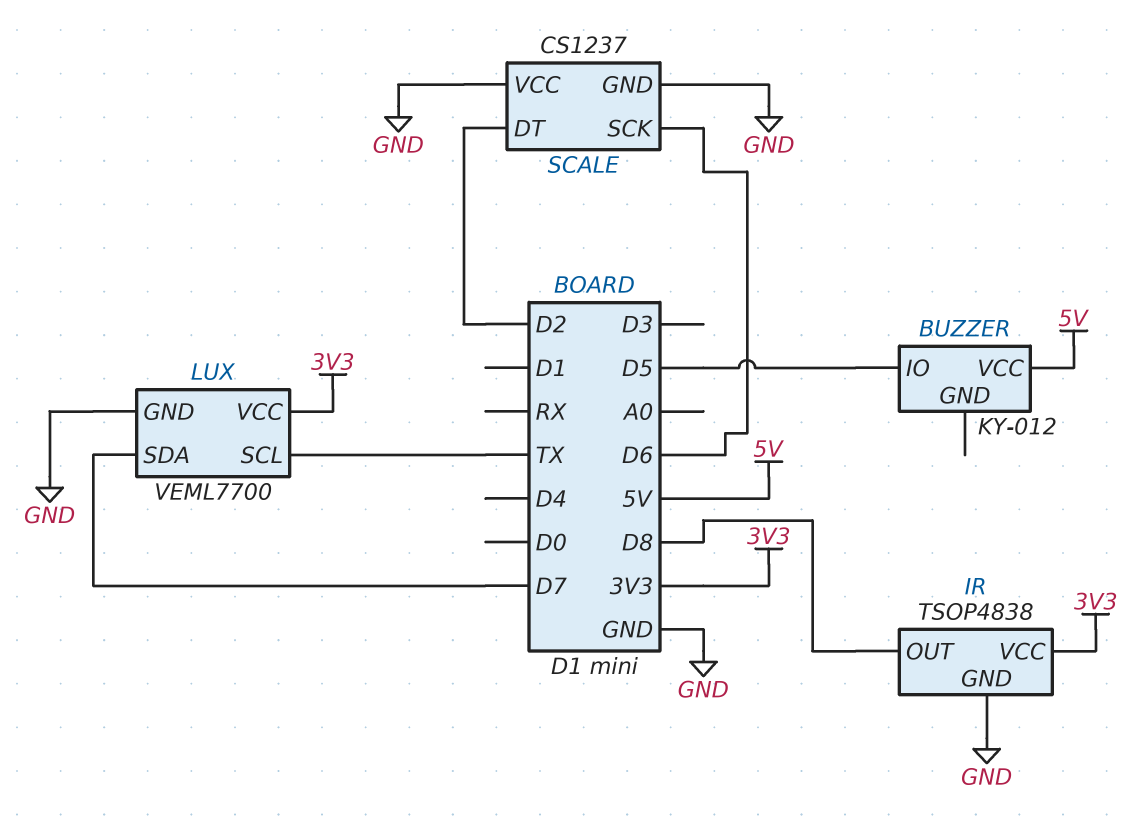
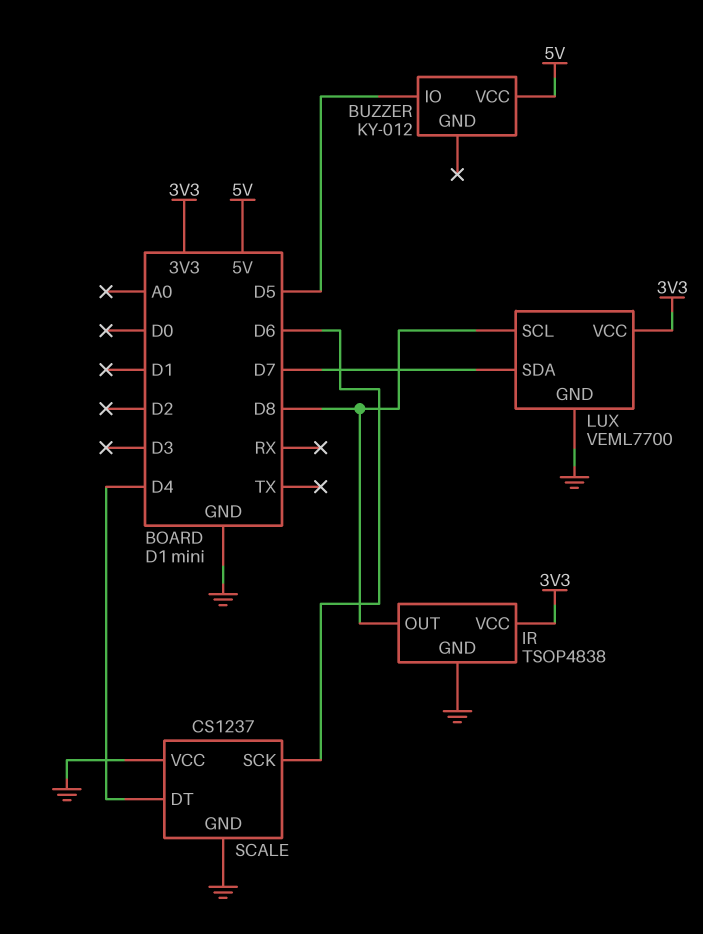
LUX pin SCL: TX -> D8
SCALE pin DT: D2 -> D4

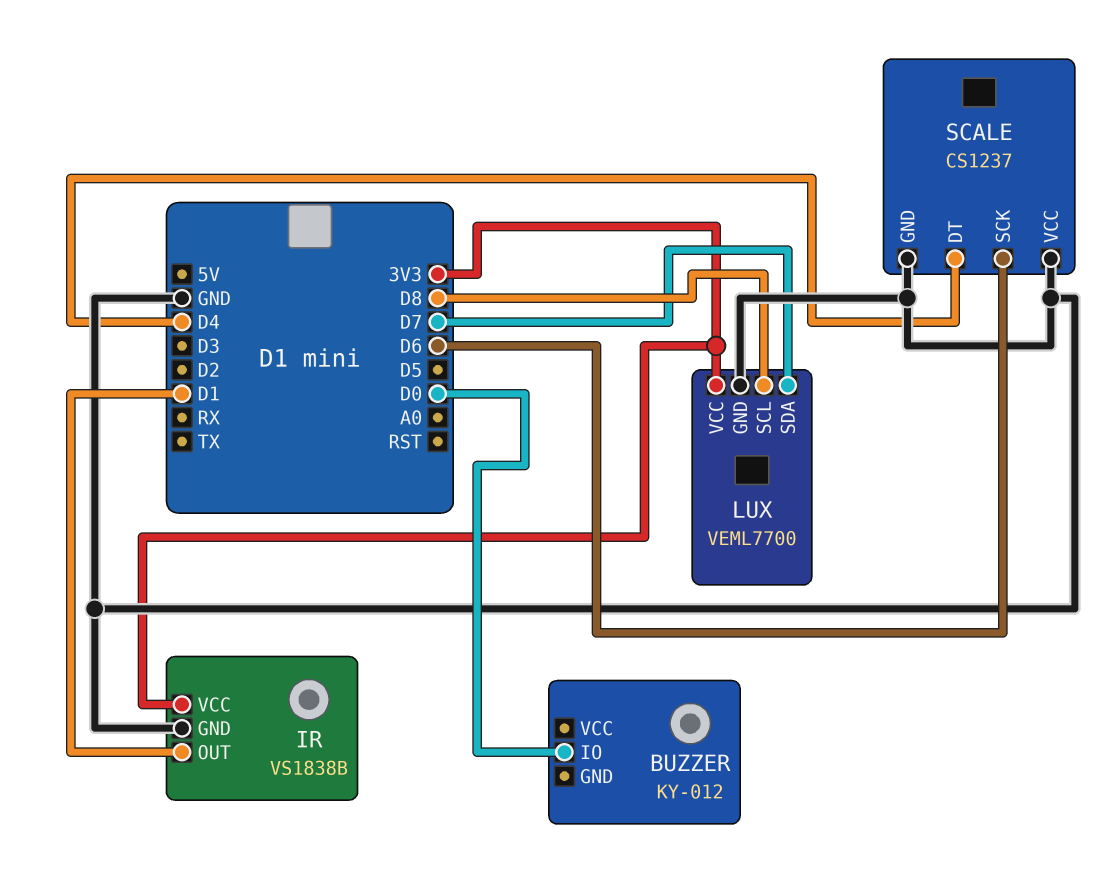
BUZZER pin IO: D5 -> D0
BUZZER pin VCC: 5V -> none
IR: TSOP4838 -> VS1838B
IR pin OUT: D8 -> D1

